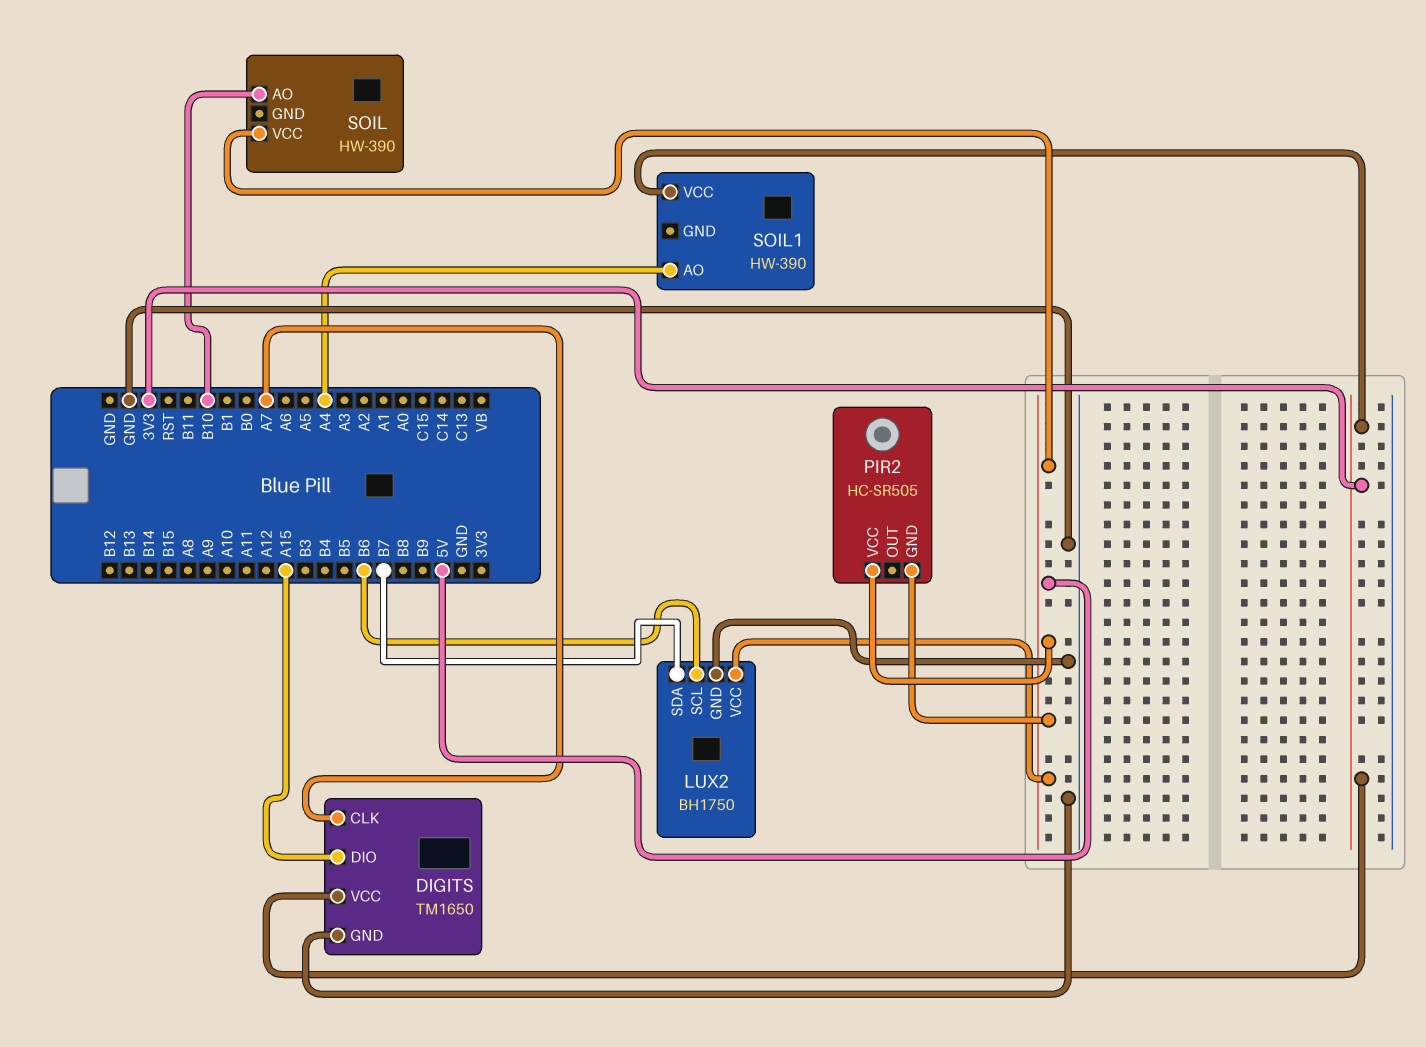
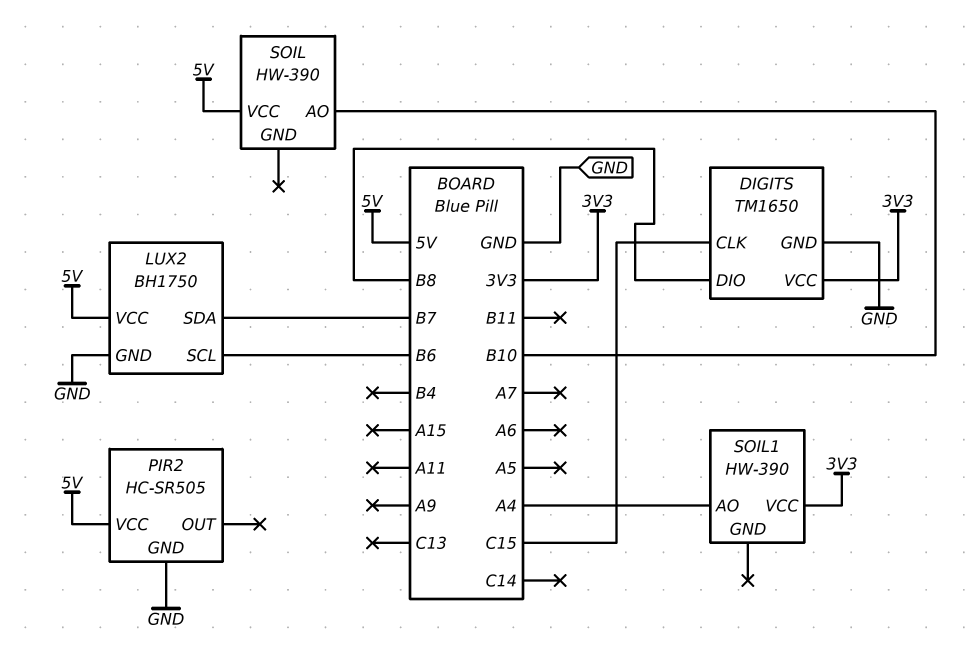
DIGITS pin CLK: A7 -> C15
DIGITS pin DIO: A15 -> B8
PIR2 pin GND: 5V -> GND

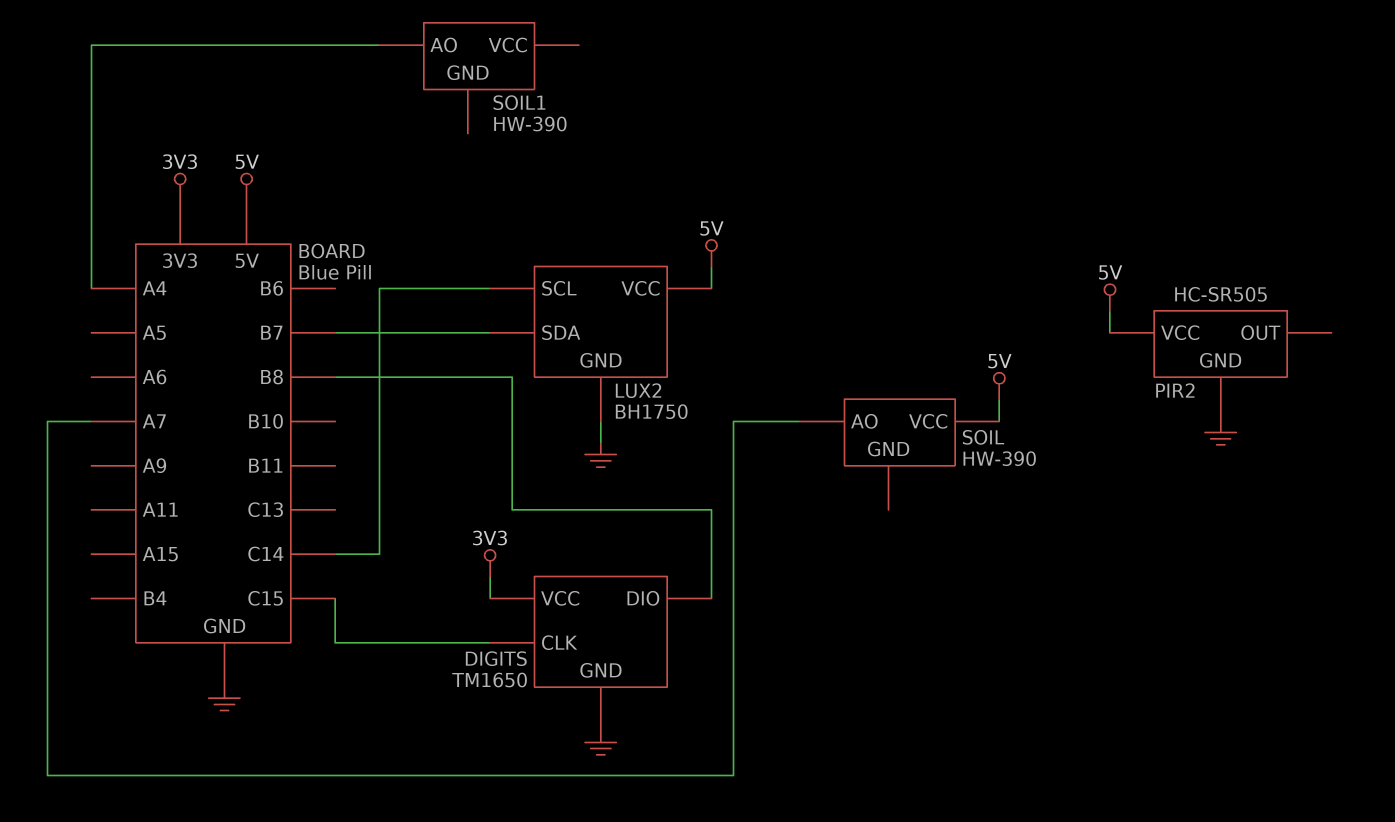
LUX2 pin SCL: B6 -> C14
SOIL pin AO: B10 -> A7
SOIL1 pin VCC: 3V3 -> none

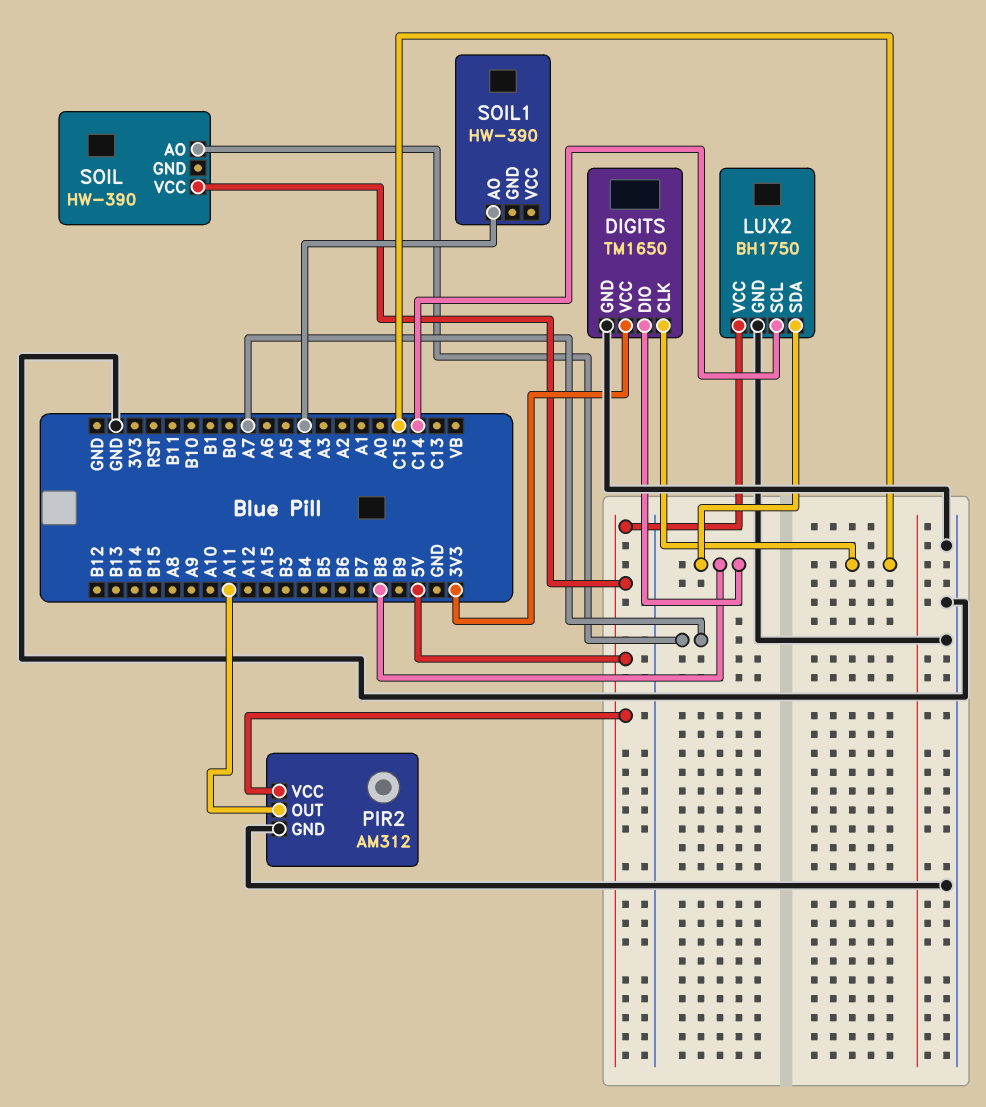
LUX2 pin SDA: B7 -> B8
PIR2: HC-SR505 -> AM312
PIR2 pin OUT: none -> A11

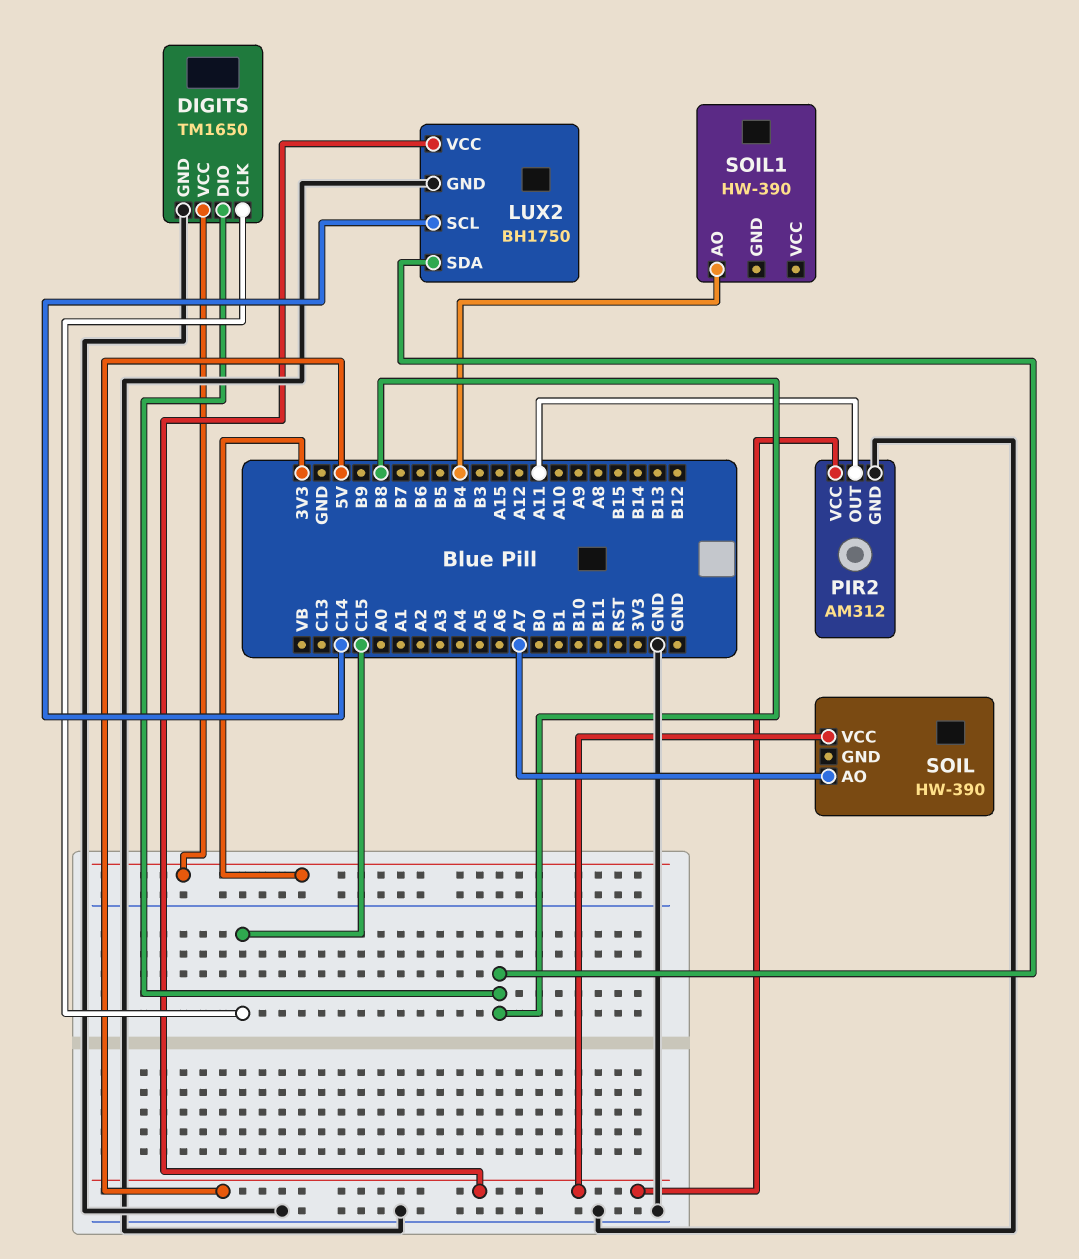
SOIL1 pin AO: A4 -> B4

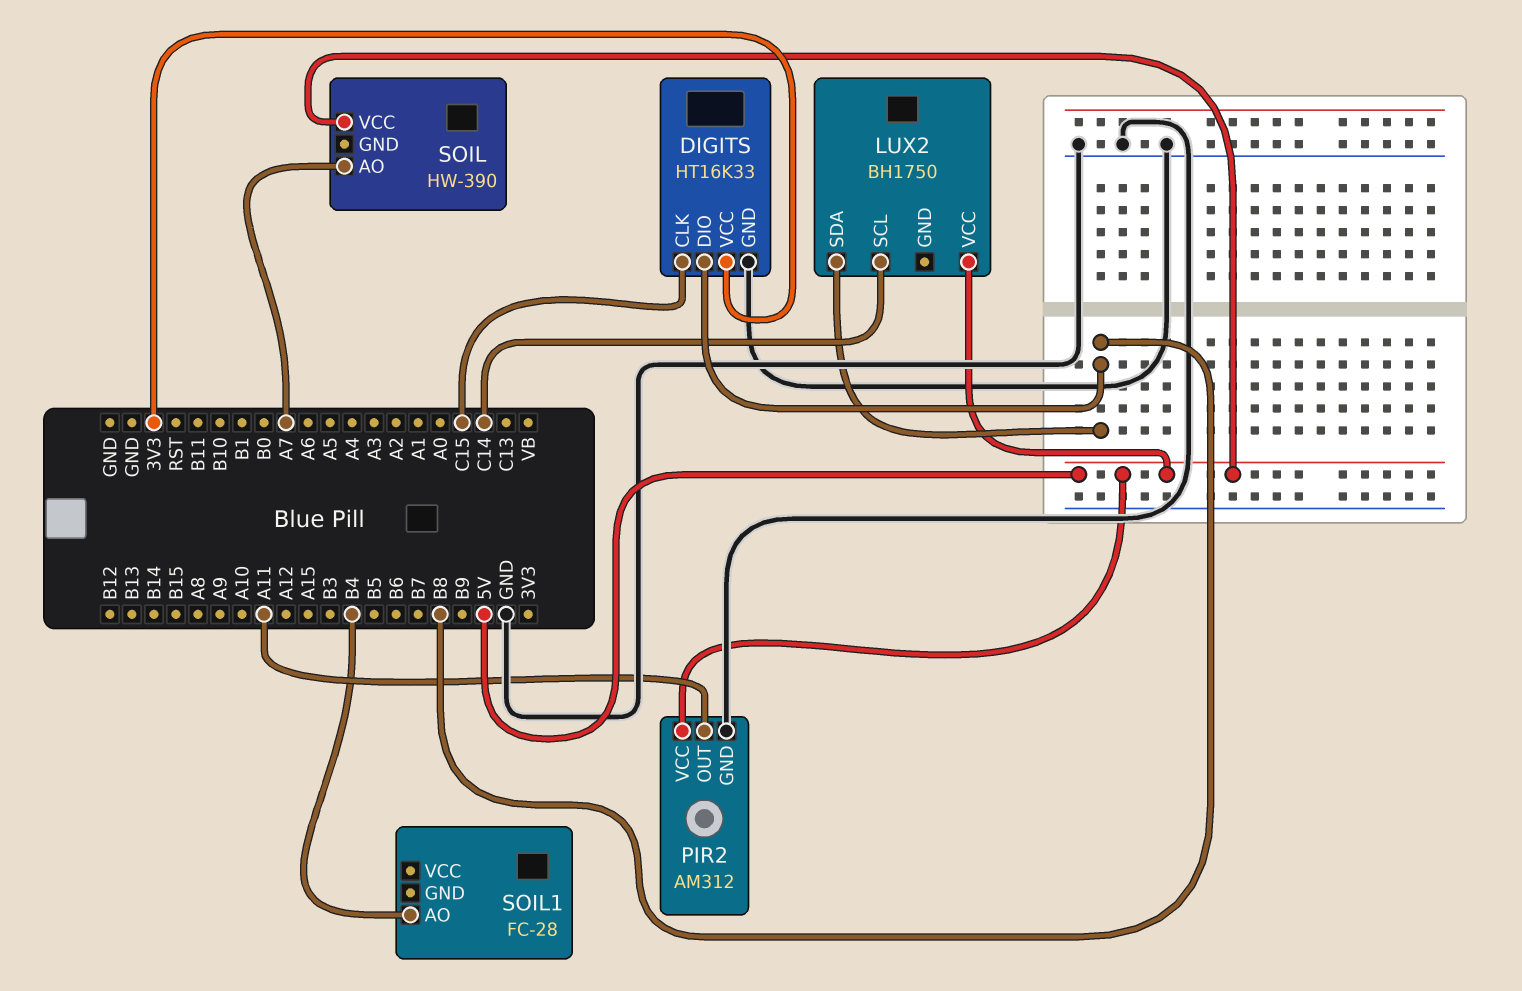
DIGITS: TM1650 -> HT16K33
LUX2 pin GND: GND -> none
SOIL1: HW-390 -> FC-28

